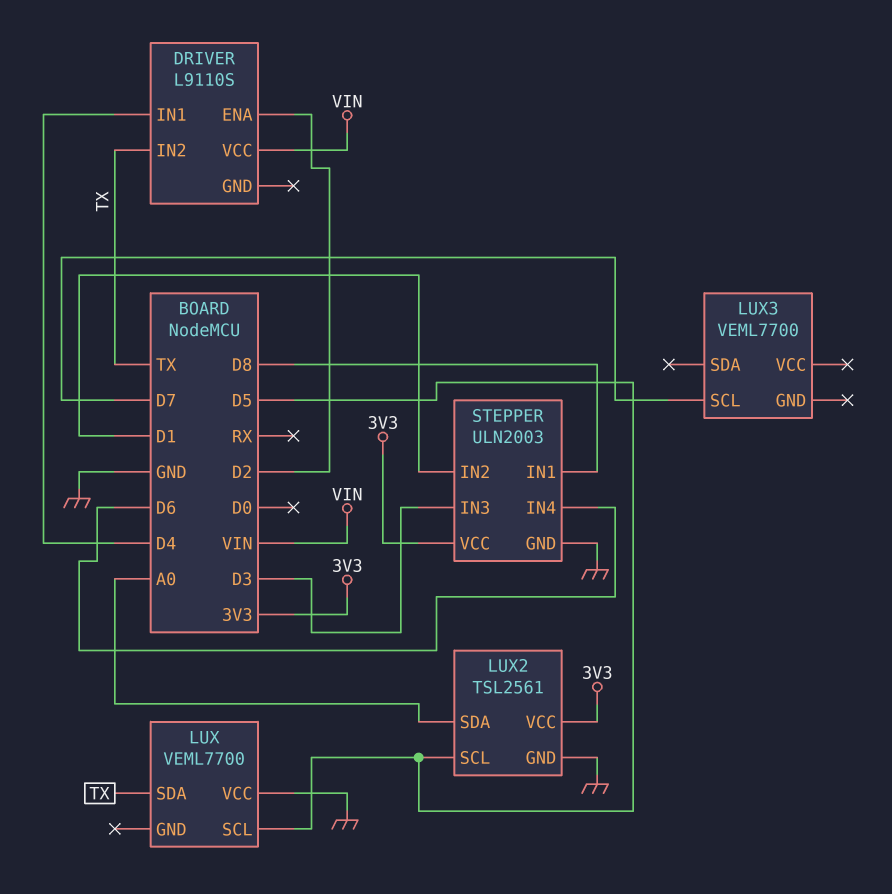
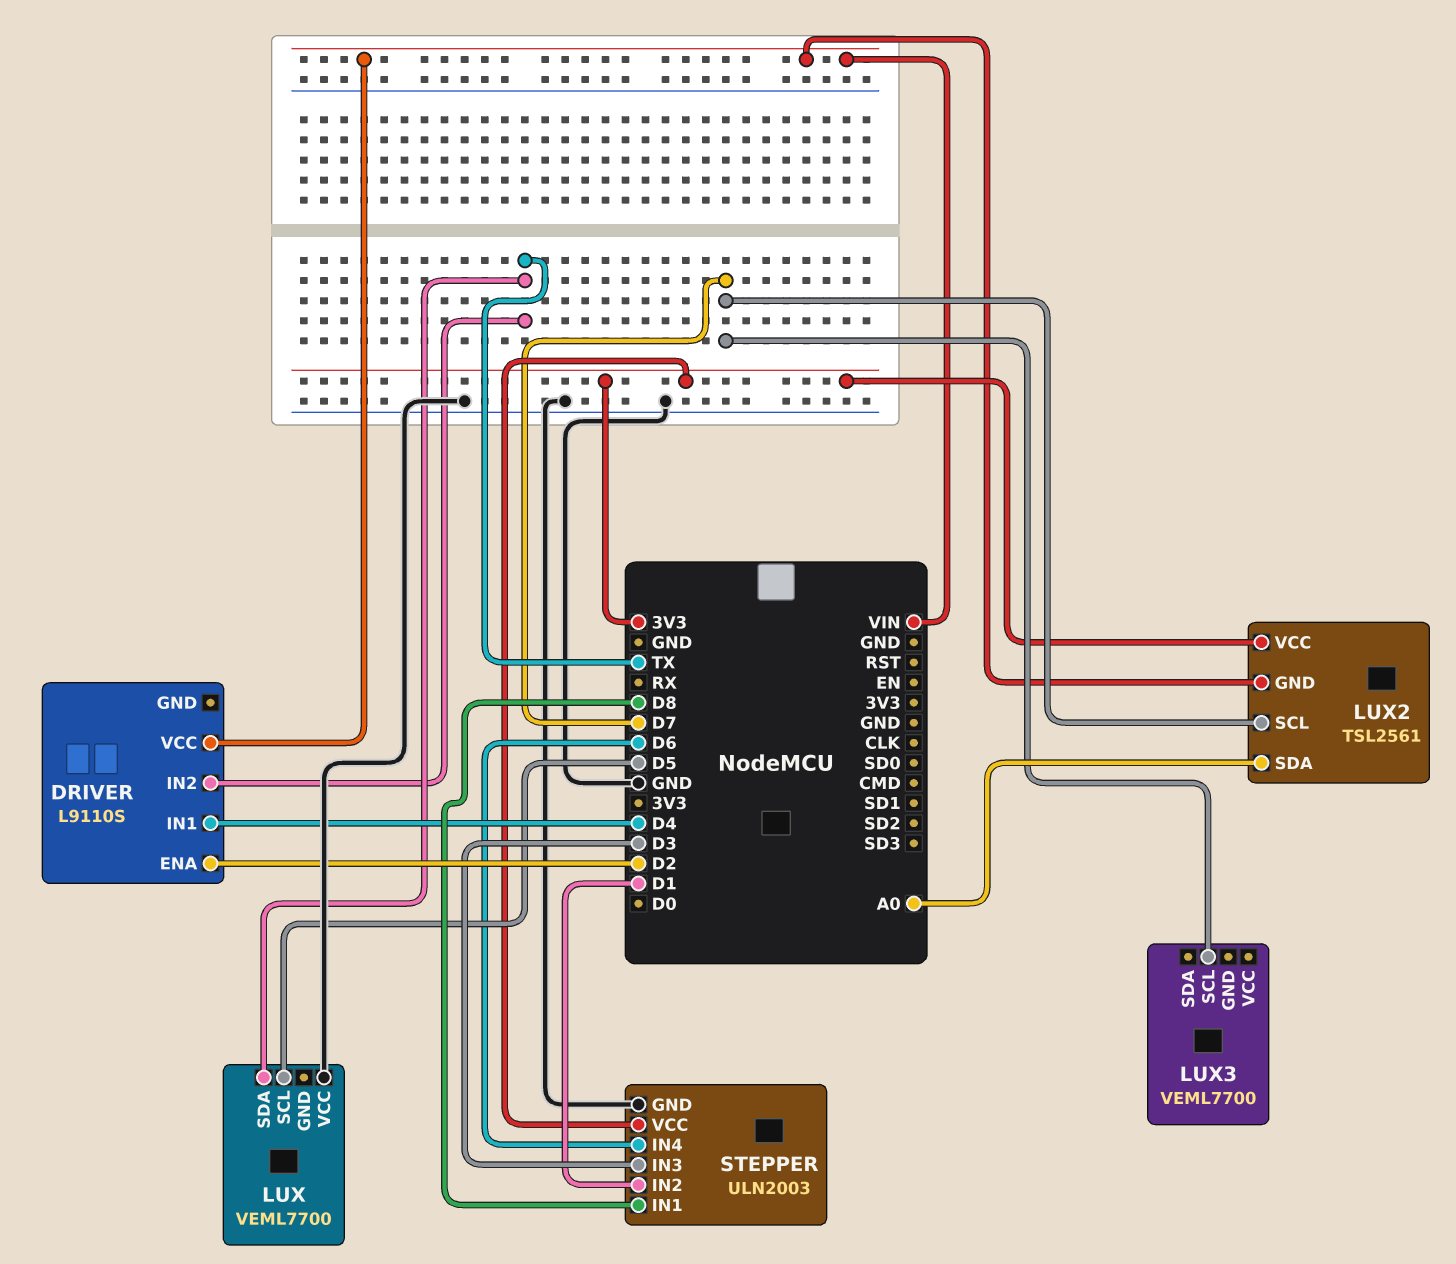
LUX2 pin GND: GND -> VIN
LUX2 pin SCL: D5 -> D7

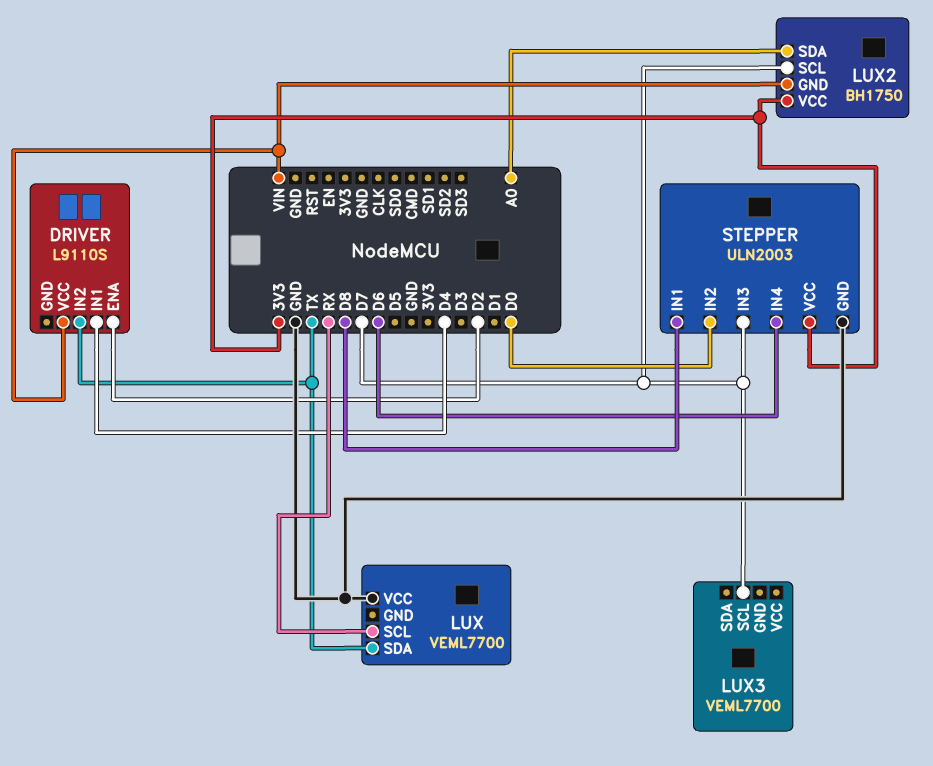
LUX pin SCL: D5 -> RX
LUX2: TSL2561 -> BH1750
STEPPER pin IN2: D1 -> D0
STEPPER pin IN3: D3 -> D7

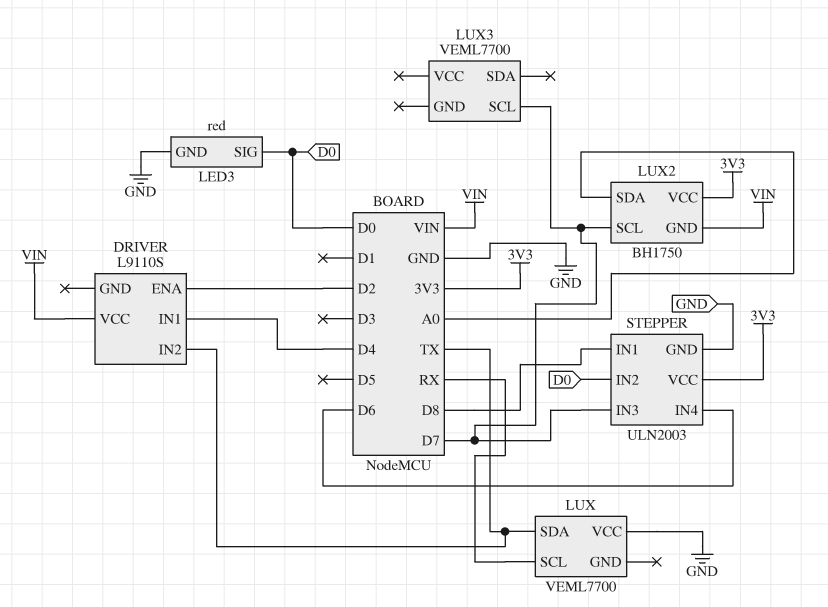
LED3: none -> red
LED3 pin GND: none -> GND
LED3 pin SIG: none -> D0

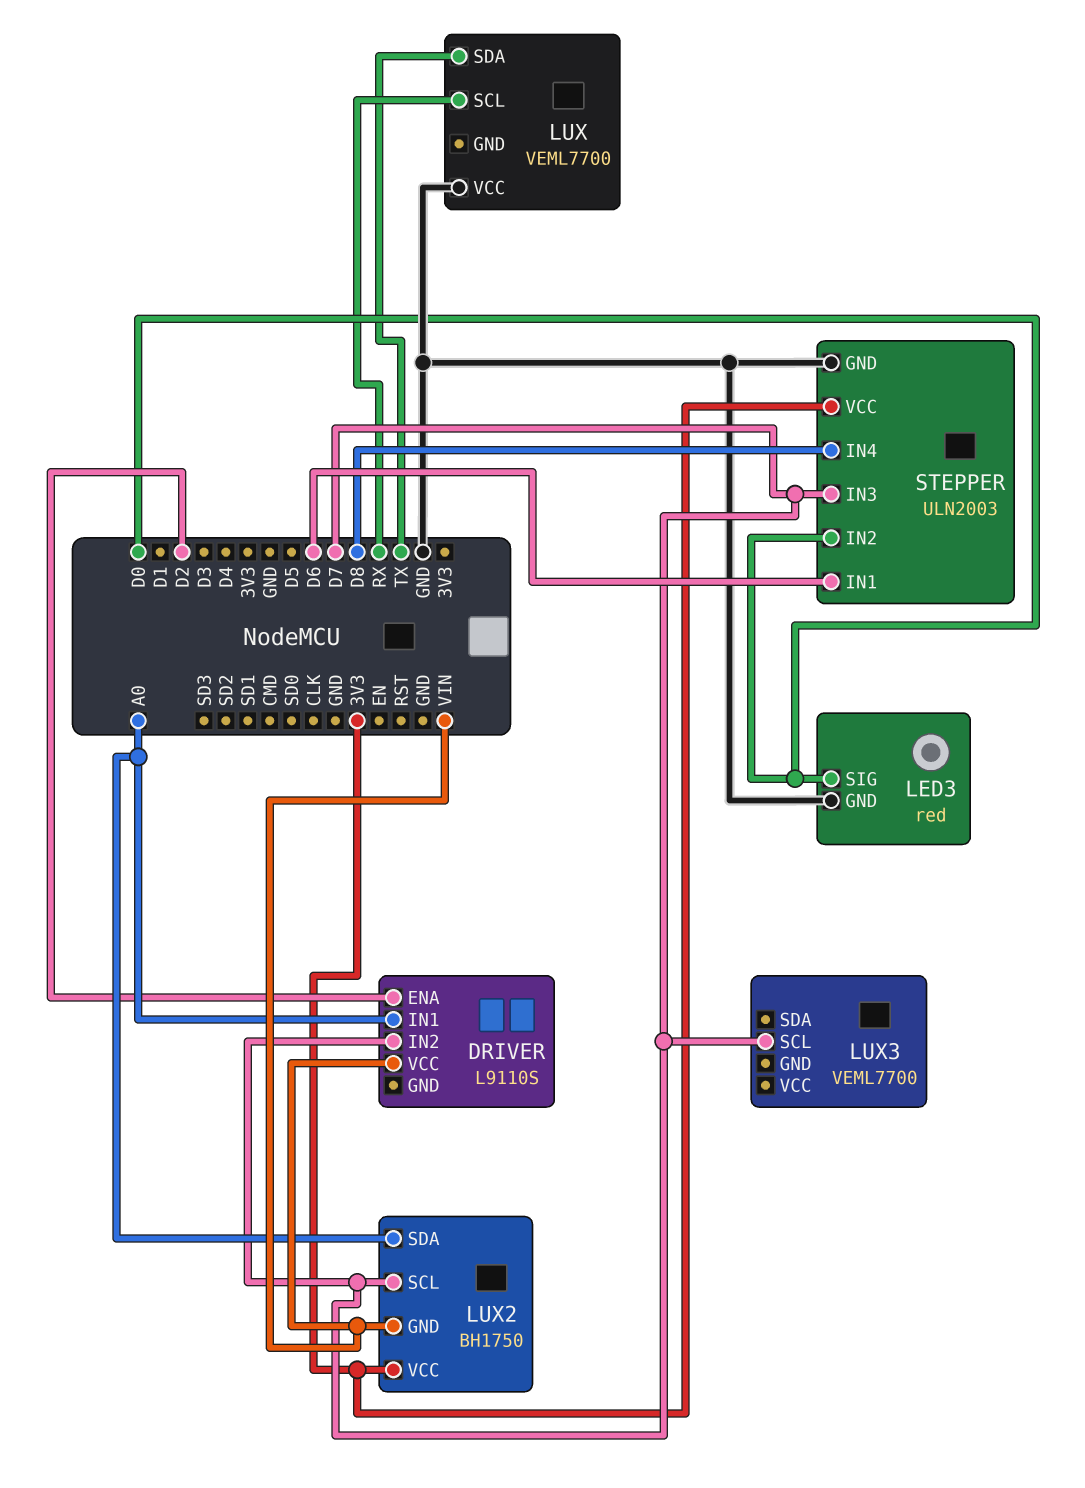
DRIVER pin IN1: D4 -> A0
DRIVER pin IN2: TX -> D7
STEPPER pin IN1: D8 -> D6
STEPPER pin IN4: D6 -> D8

